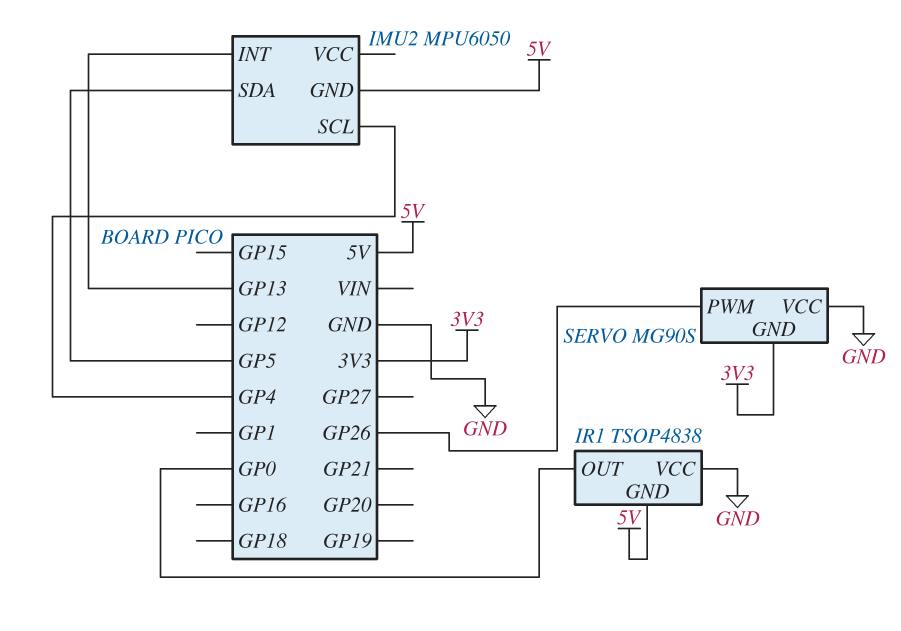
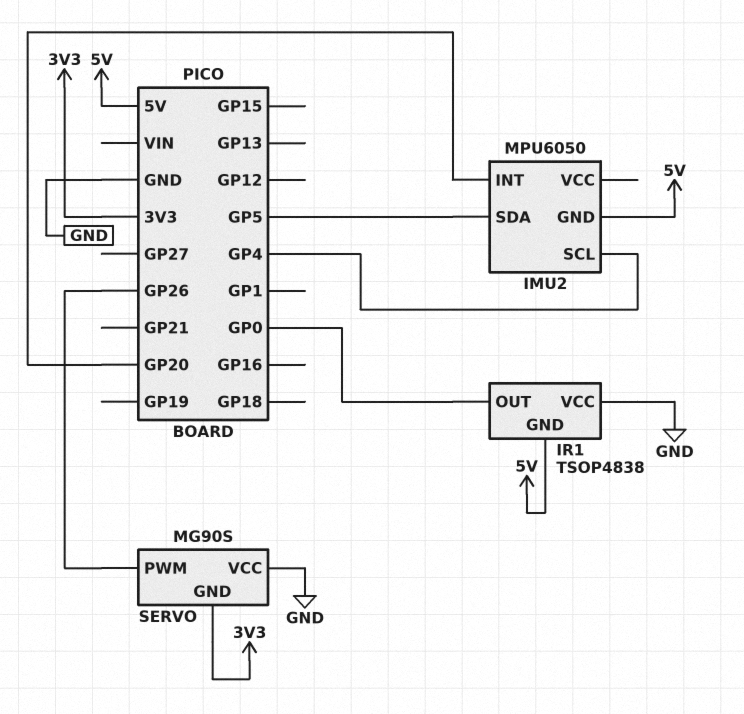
IMU2 pin INT: GP13 -> GP20

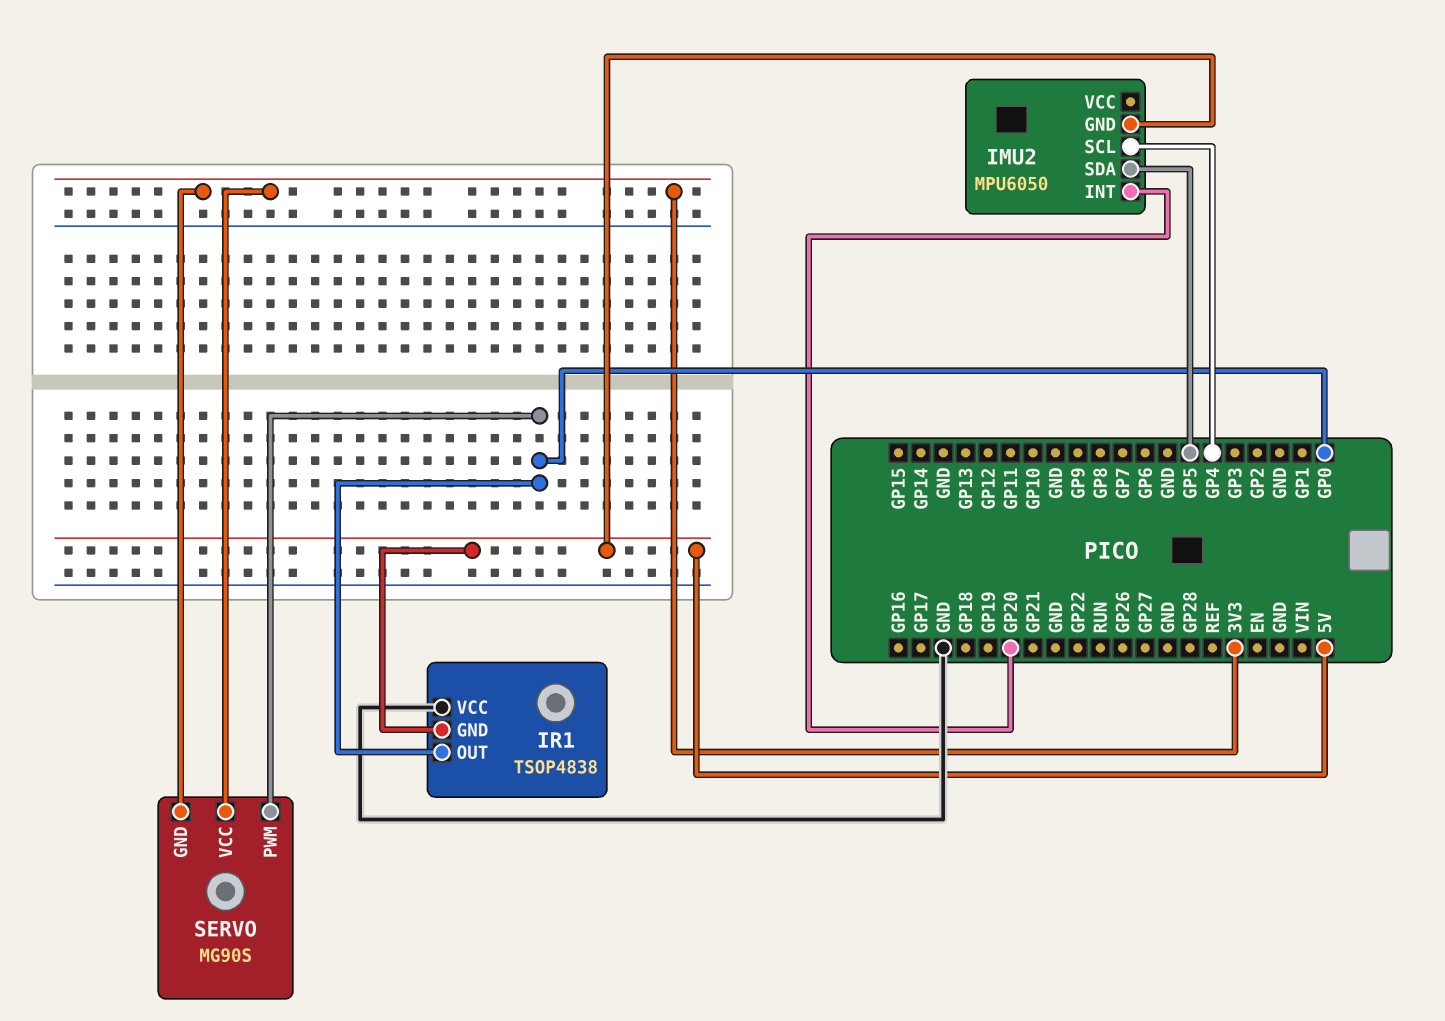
SERVO pin PWM: GP26 -> GP0
SERVO pin VCC: GND -> 3V3

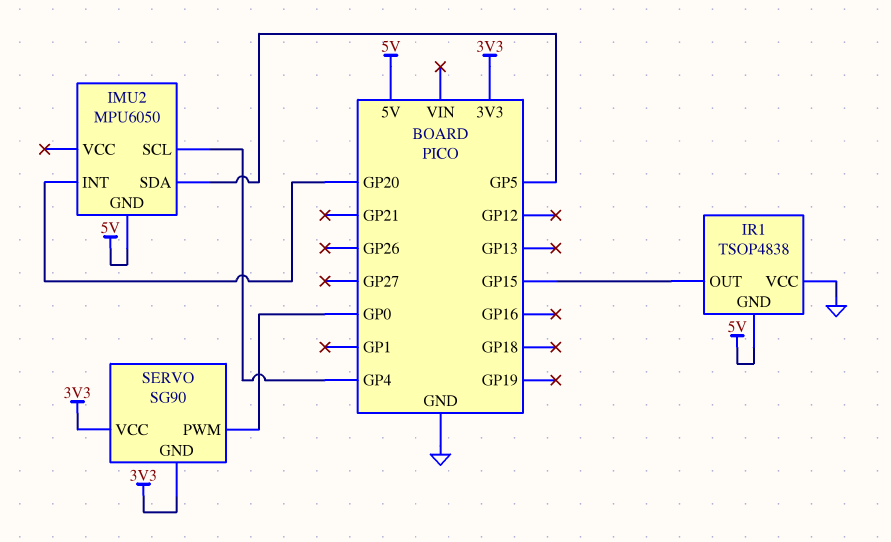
IR1 pin OUT: GP0 -> GP15
SERVO: MG90S -> SG90

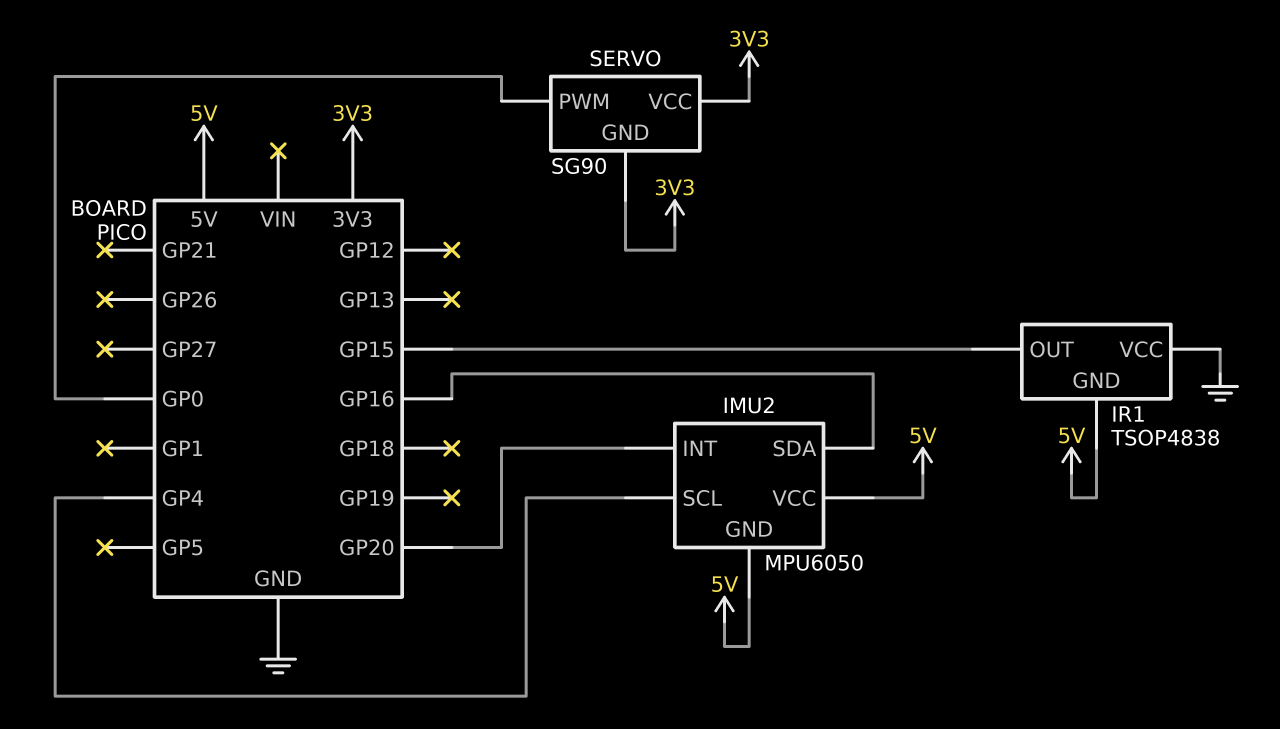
IMU2 pin SDA: GP5 -> GP16
IMU2 pin VCC: none -> 5V

